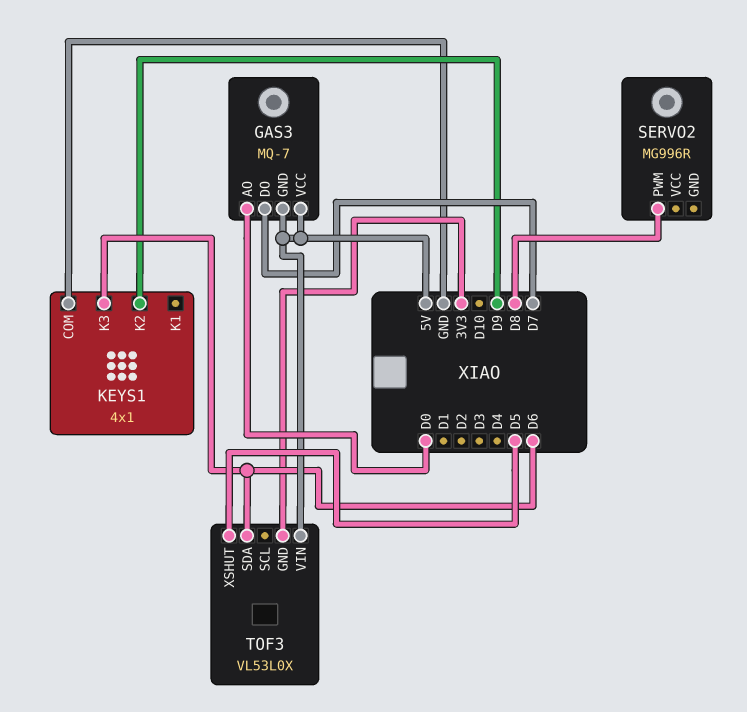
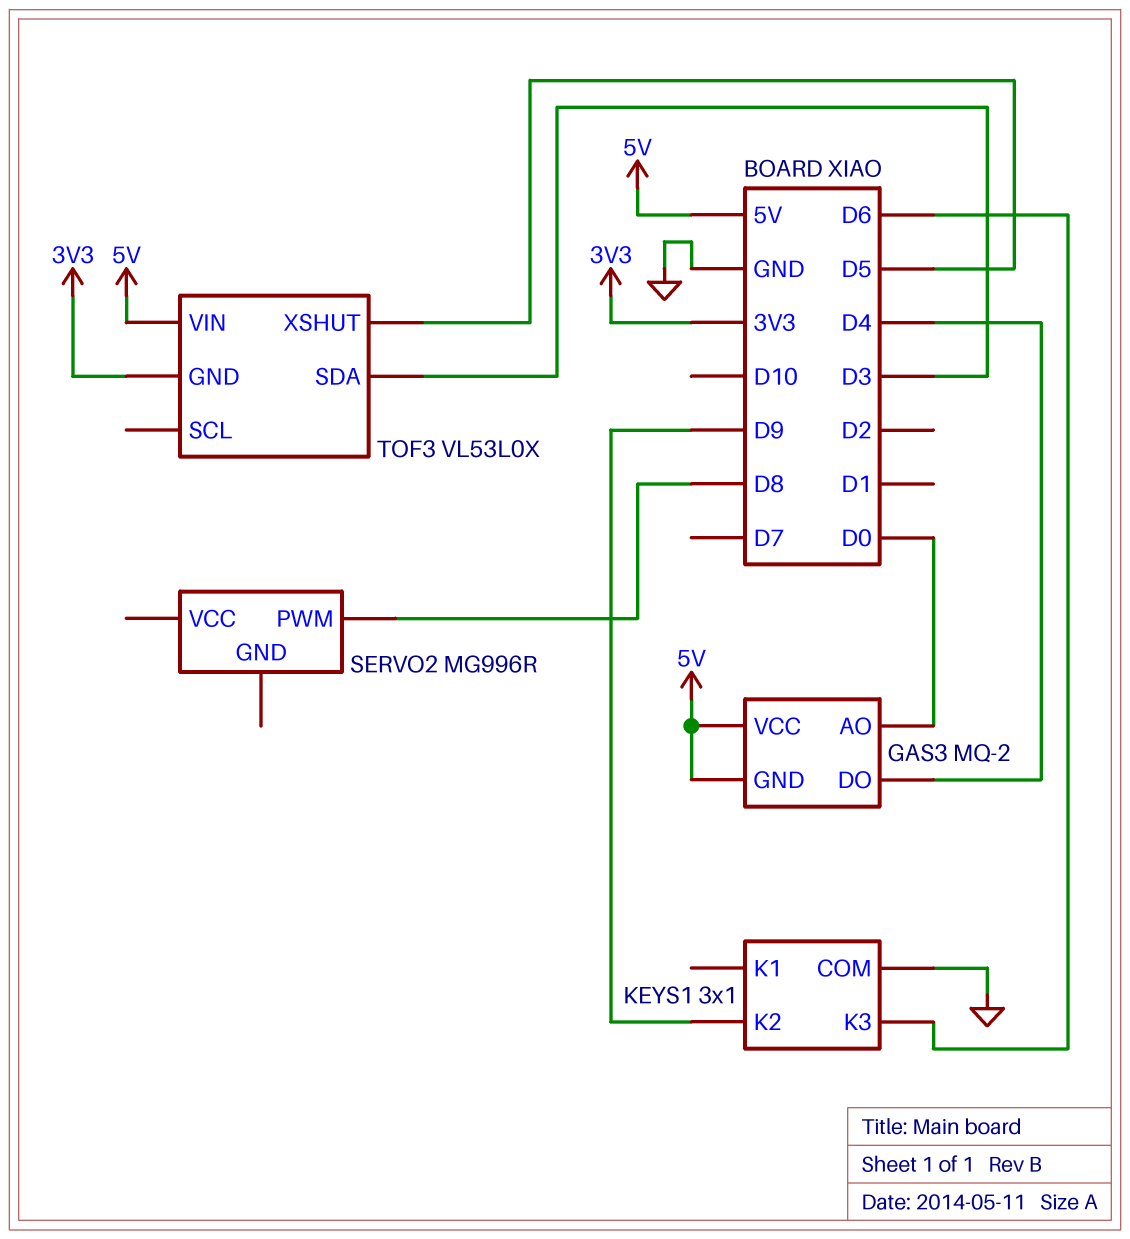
GAS3: MQ-7 -> MQ-2
GAS3 pin DO: D7 -> D4
KEYS1: 4x1 -> 3x1
TOF3 pin SDA: D6 -> D3

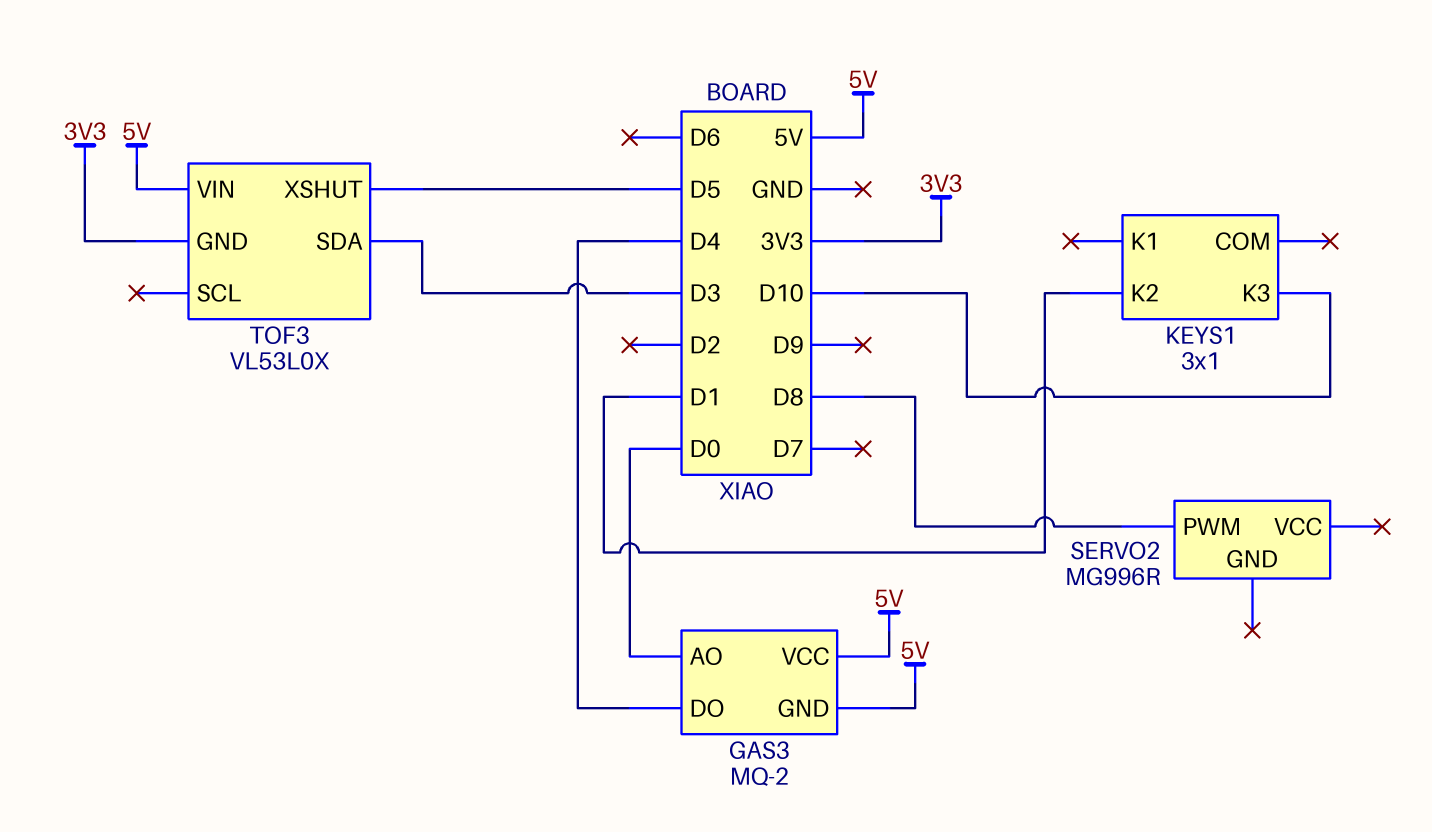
KEYS1 pin COM: GND -> none
KEYS1 pin K2: D9 -> D1
KEYS1 pin K3: D6 -> D10

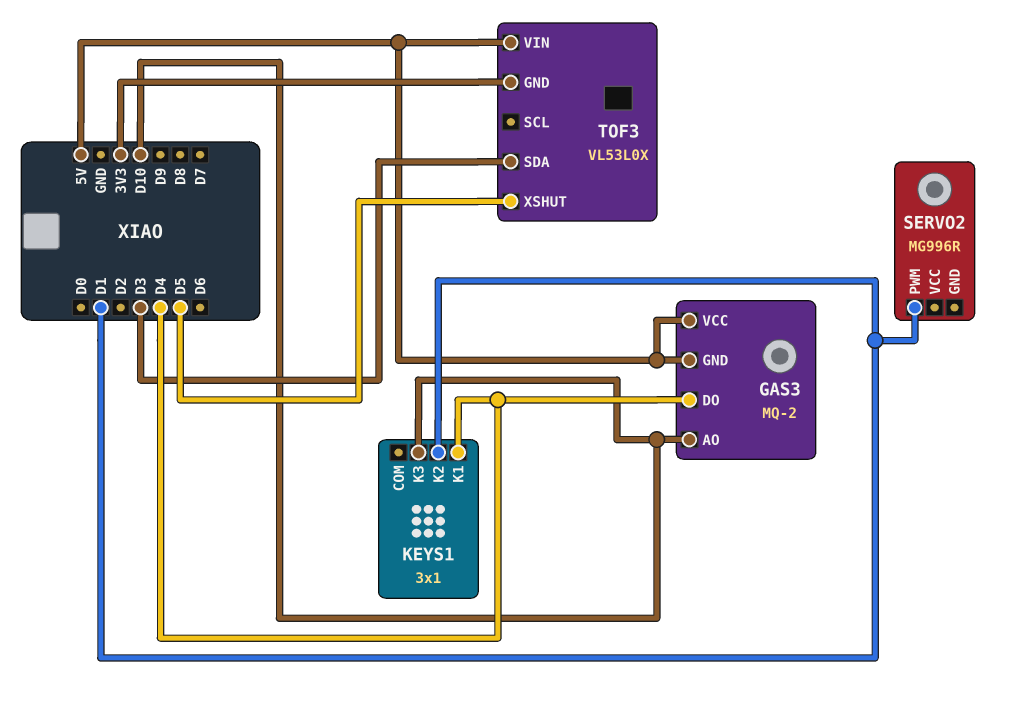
GAS3 pin AO: D0 -> D10
KEYS1 pin K1: none -> D4
SERVO2 pin PWM: D8 -> D1

